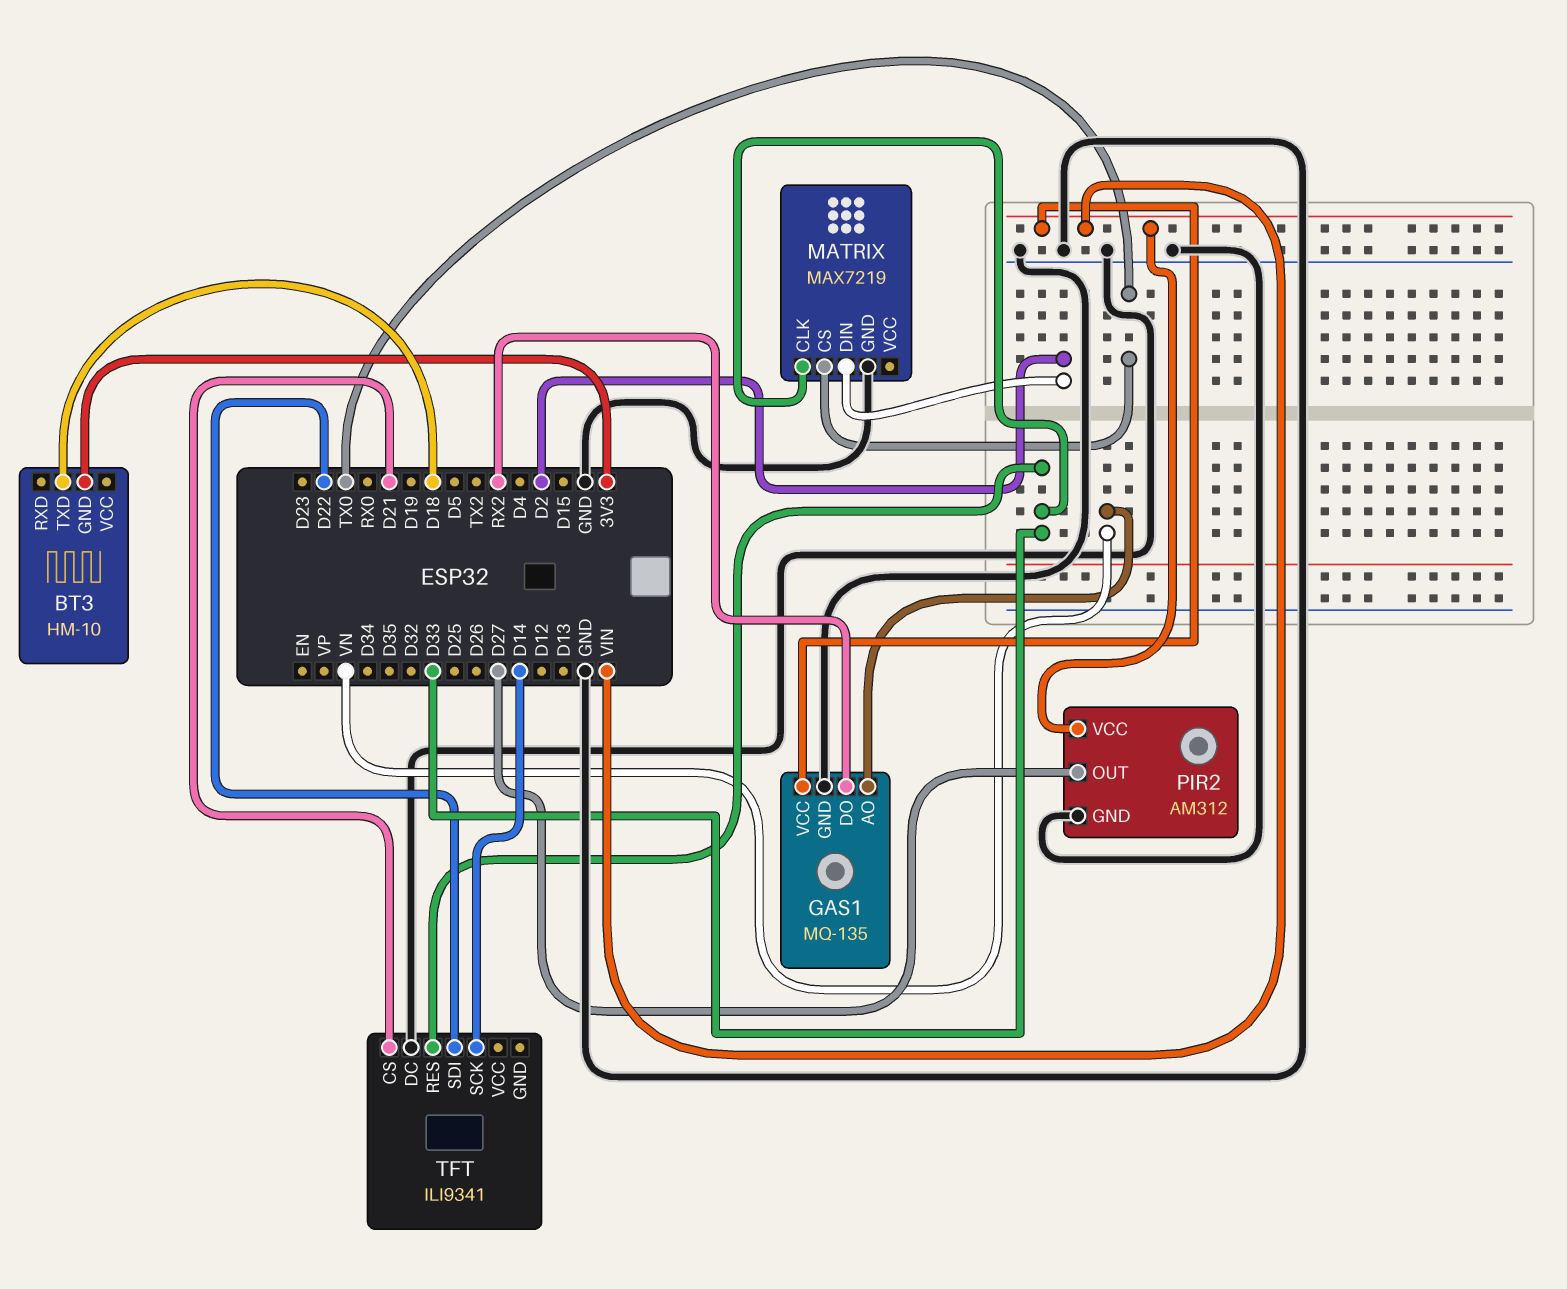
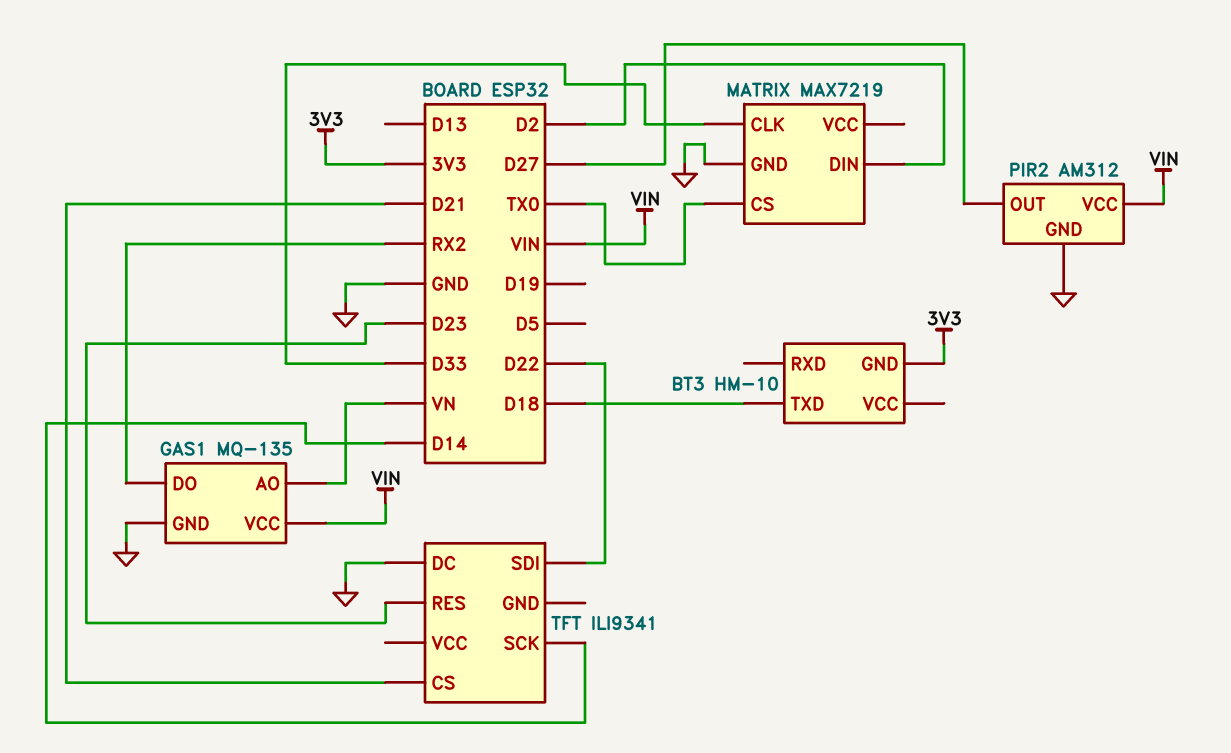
TFT pin RES: D33 -> D23

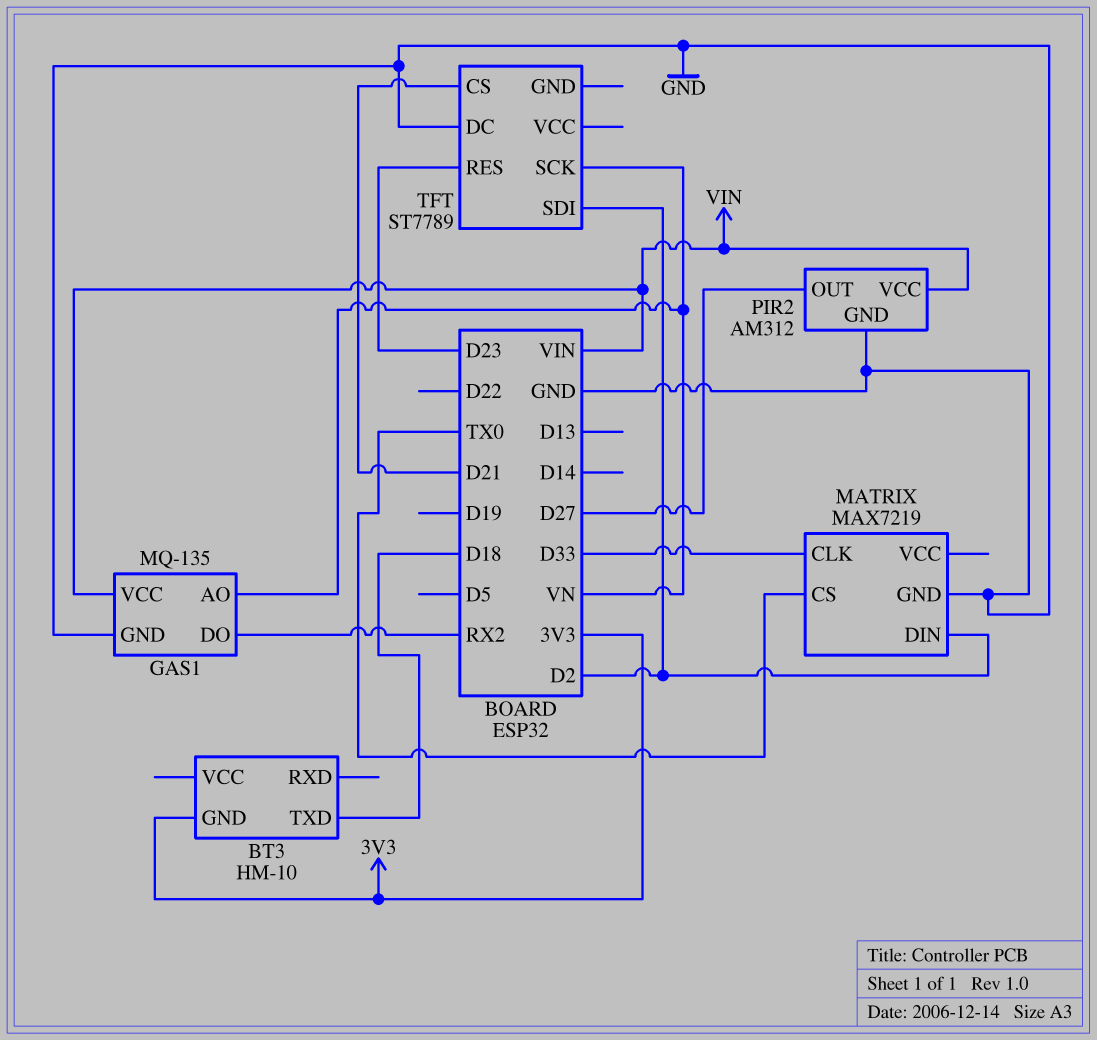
TFT: ILI9341 -> ST7789
TFT pin SCK: D14 -> VN
TFT pin SDI: D22 -> D2

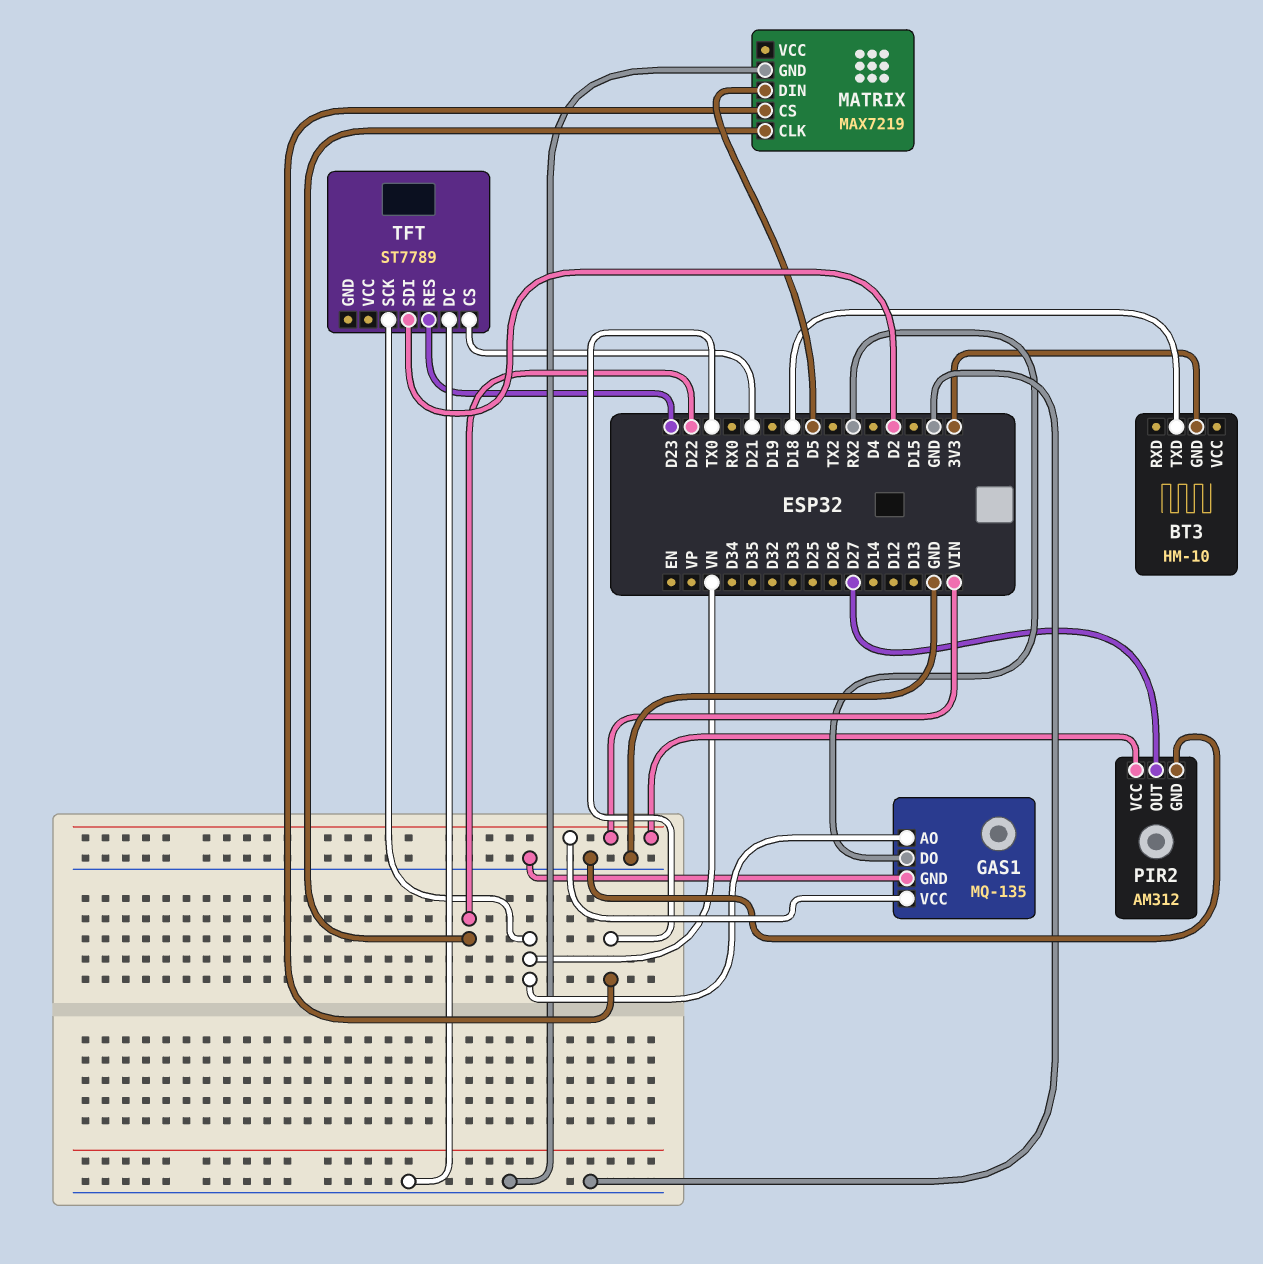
MATRIX pin CLK: D33 -> D22
MATRIX pin DIN: D2 -> D5

